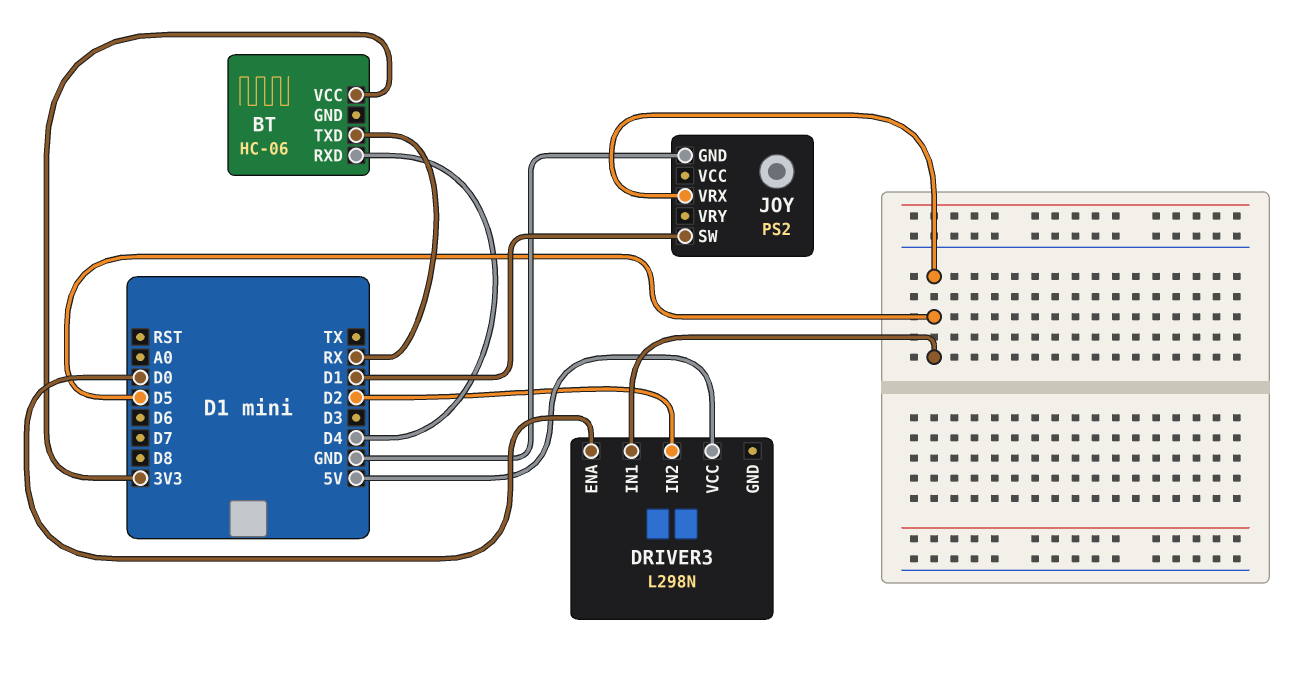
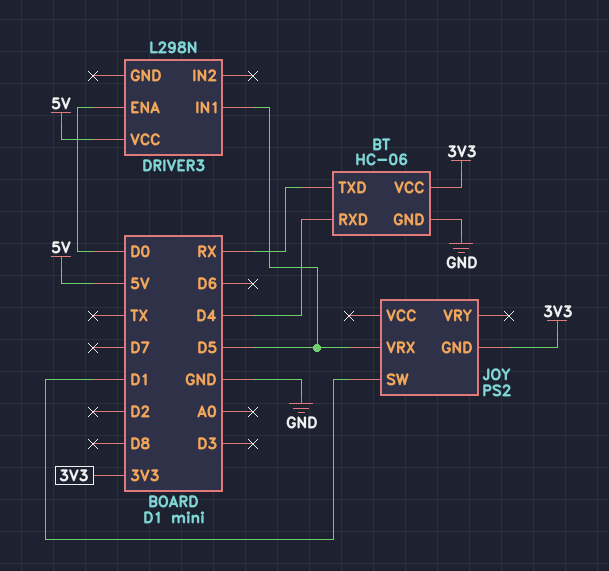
BT pin GND: none -> GND
DRIVER3 pin IN2: D2 -> none
JOY pin GND: GND -> 3V3

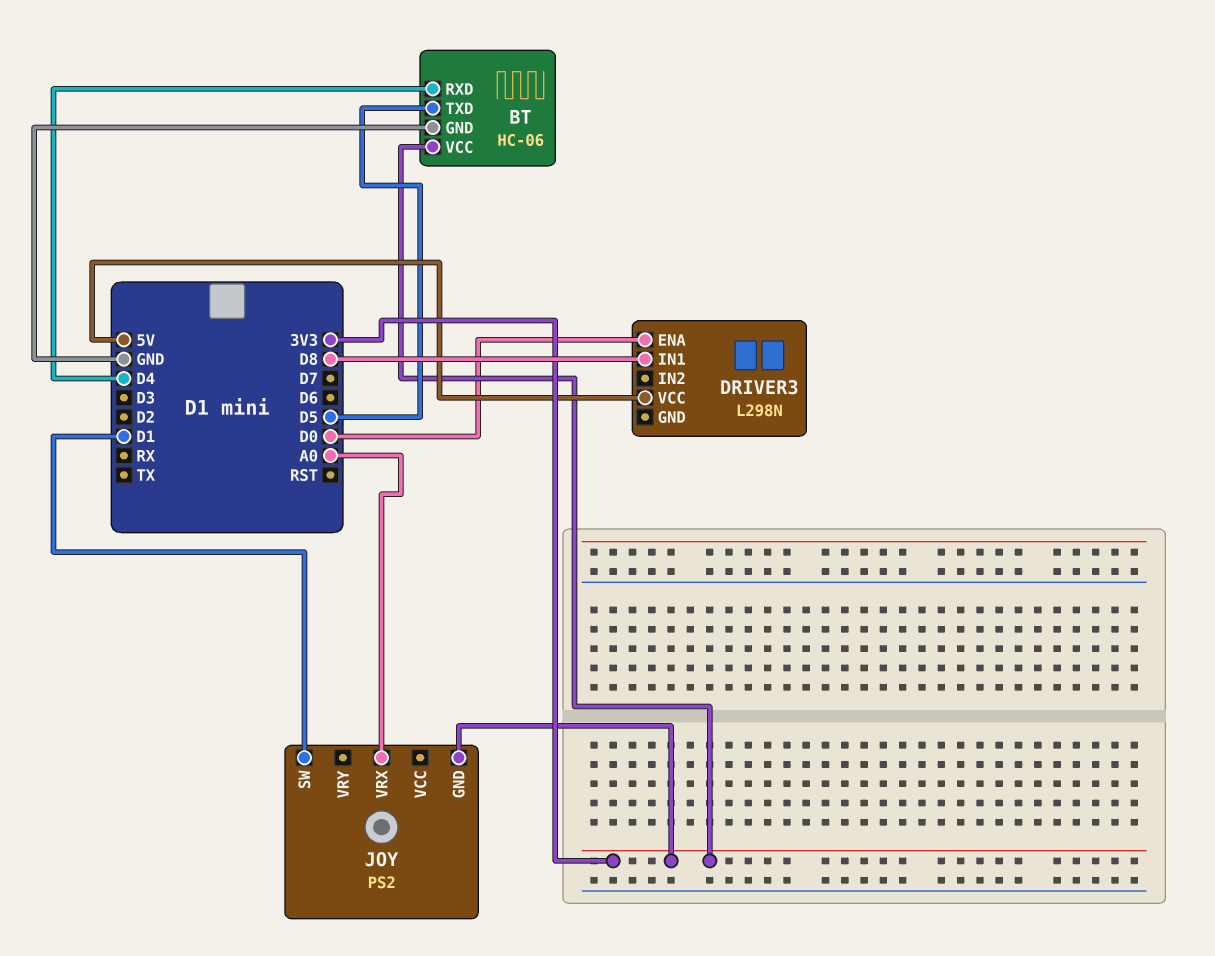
BT pin TXD: RX -> D5
DRIVER3 pin IN1: D5 -> D8
JOY pin VRX: D5 -> A0

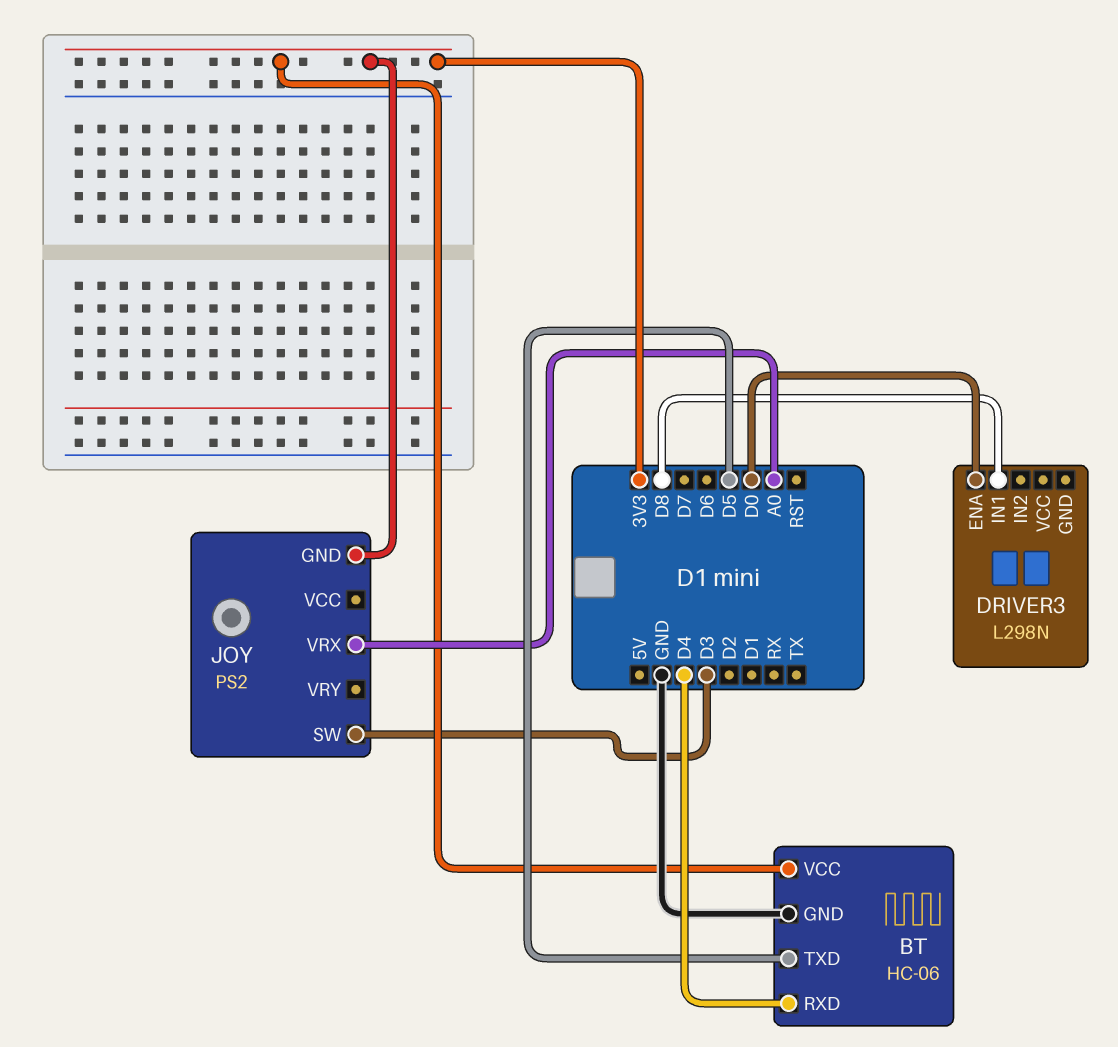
DRIVER3 pin VCC: 5V -> none
JOY pin SW: D1 -> D3

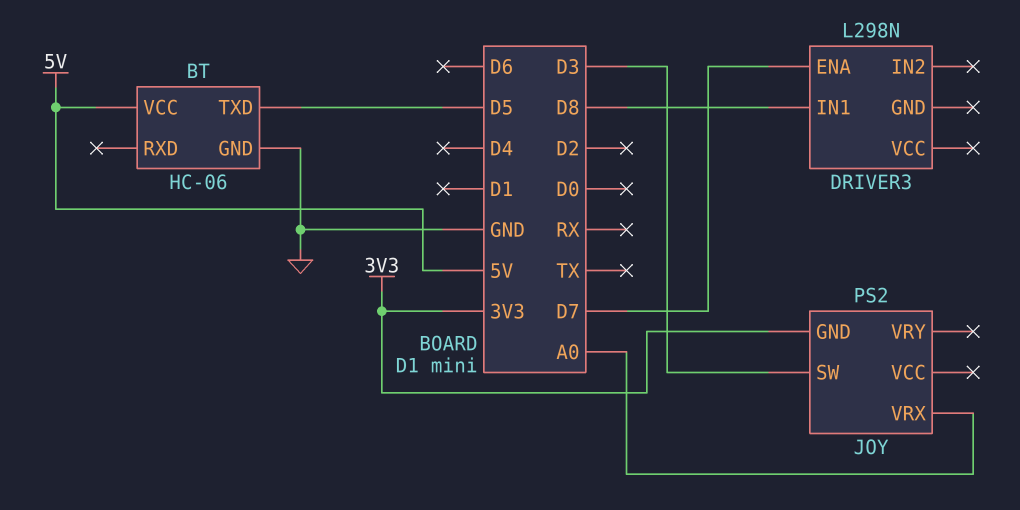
BT pin RXD: D4 -> none
BT pin VCC: 3V3 -> 5V
DRIVER3 pin ENA: D0 -> D7

